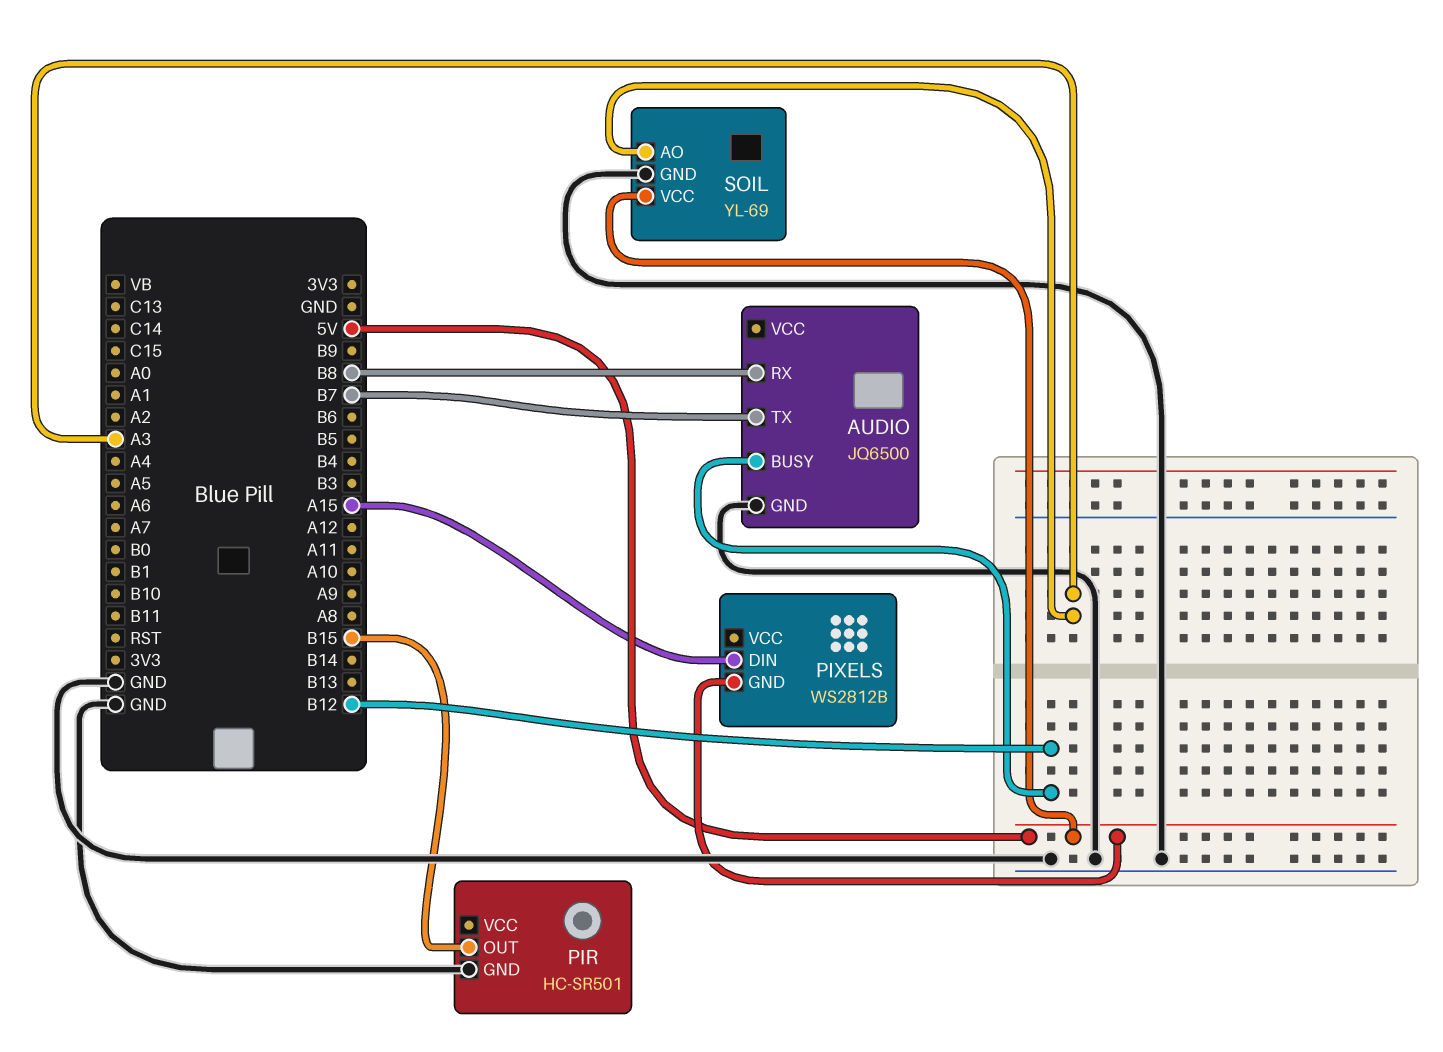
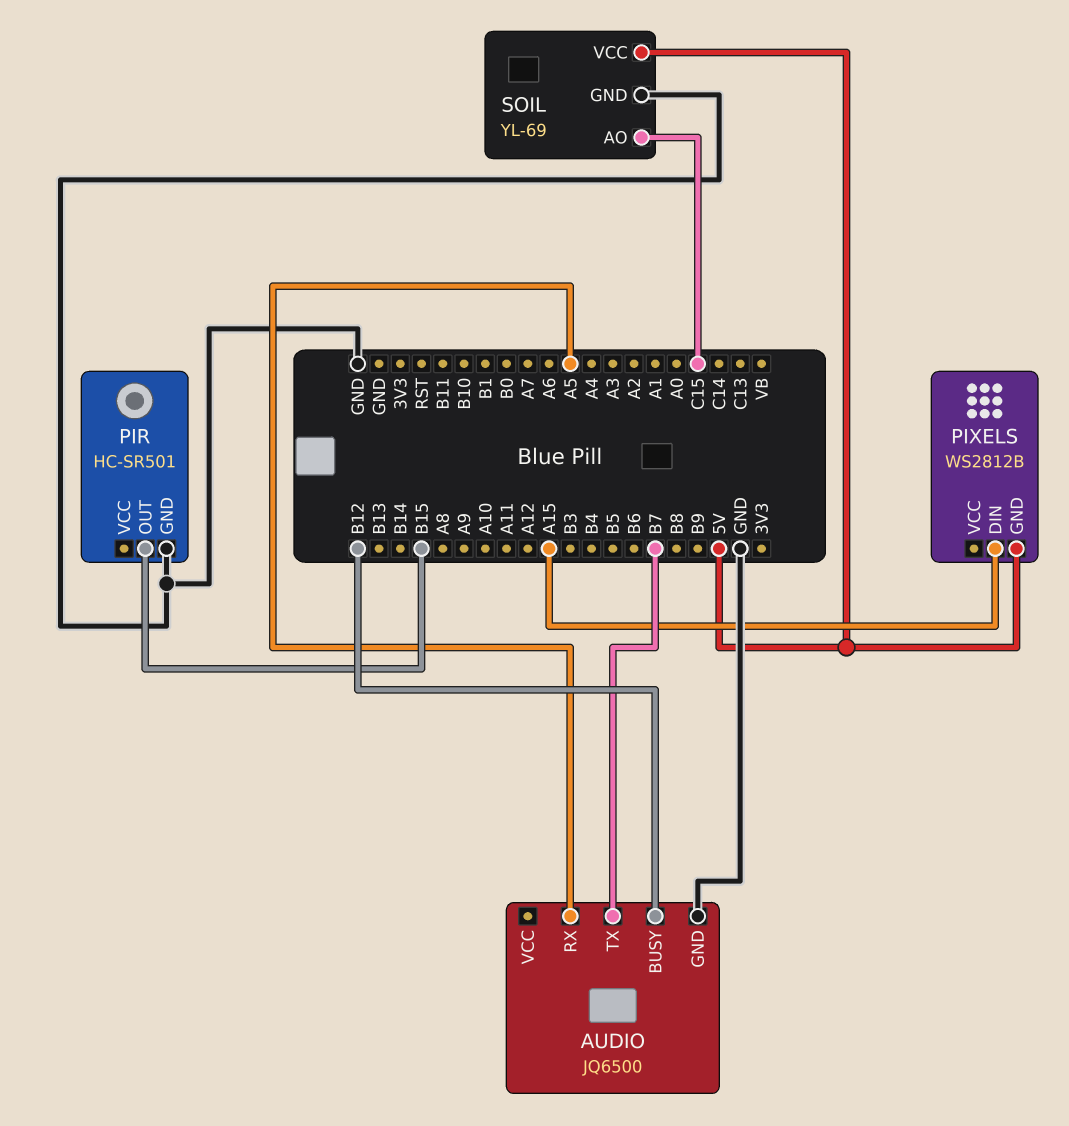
AUDIO pin RX: B8 -> A5
SOIL pin AO: A3 -> C15

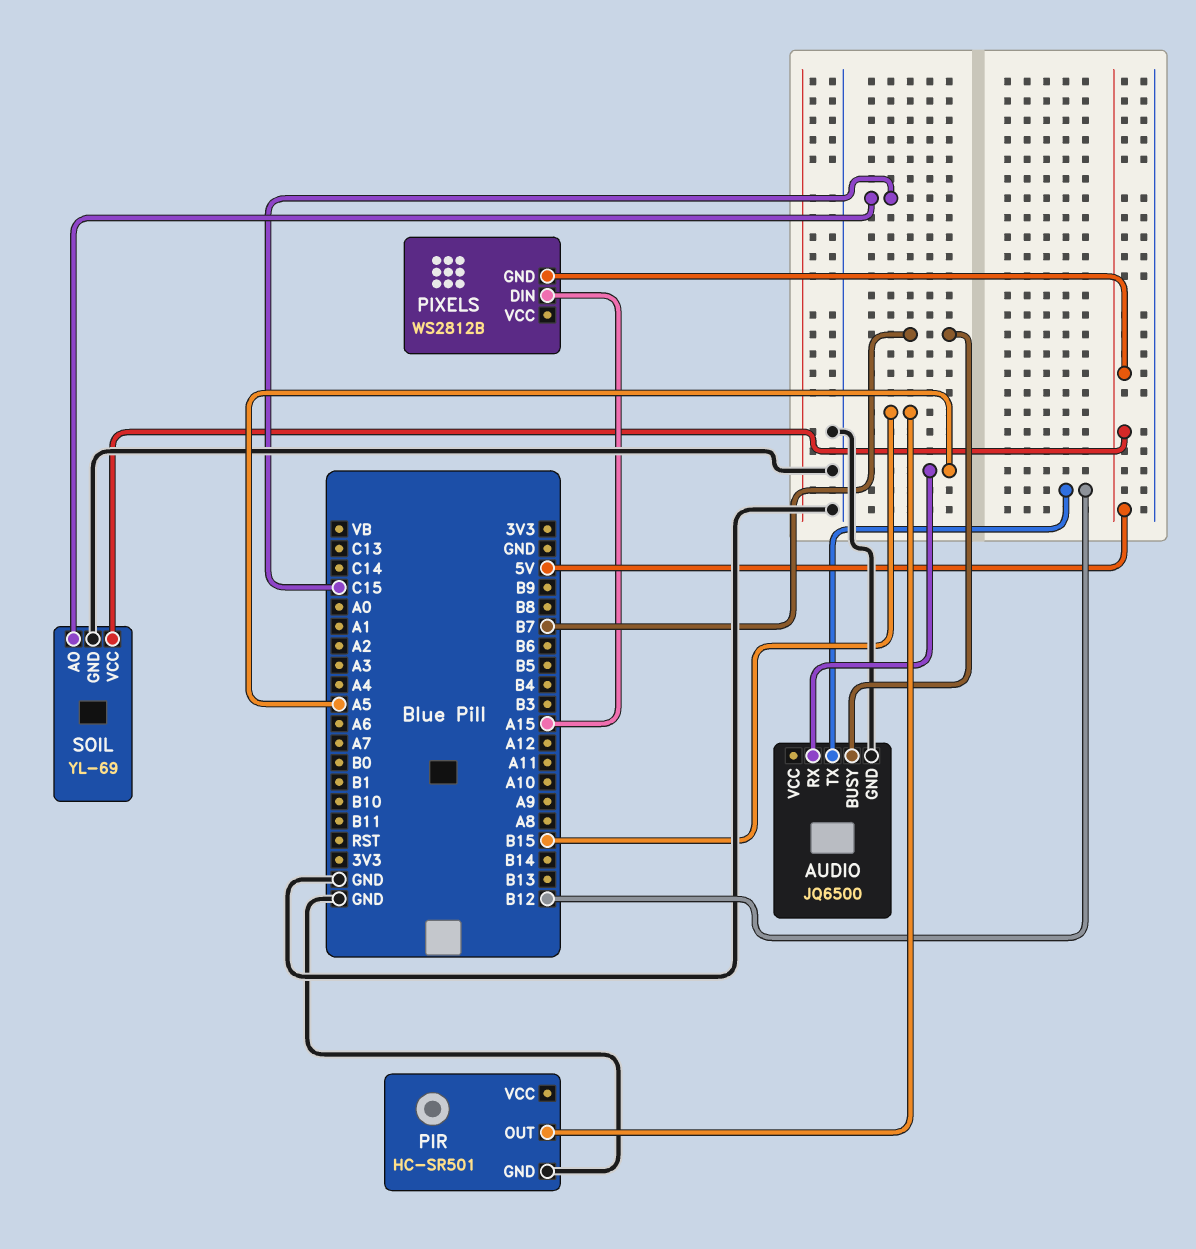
AUDIO pin BUSY: B12 -> B7
AUDIO pin TX: B7 -> B12

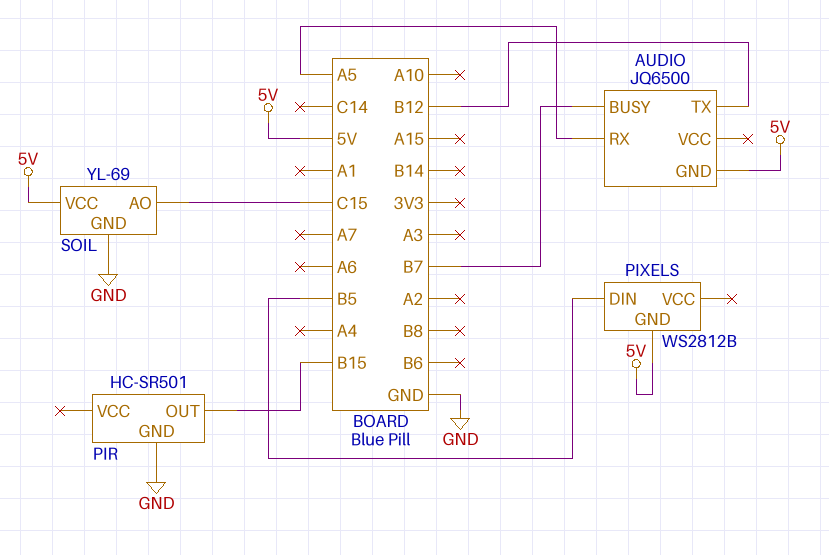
AUDIO pin GND: GND -> 5V
PIXELS pin DIN: A15 -> B5

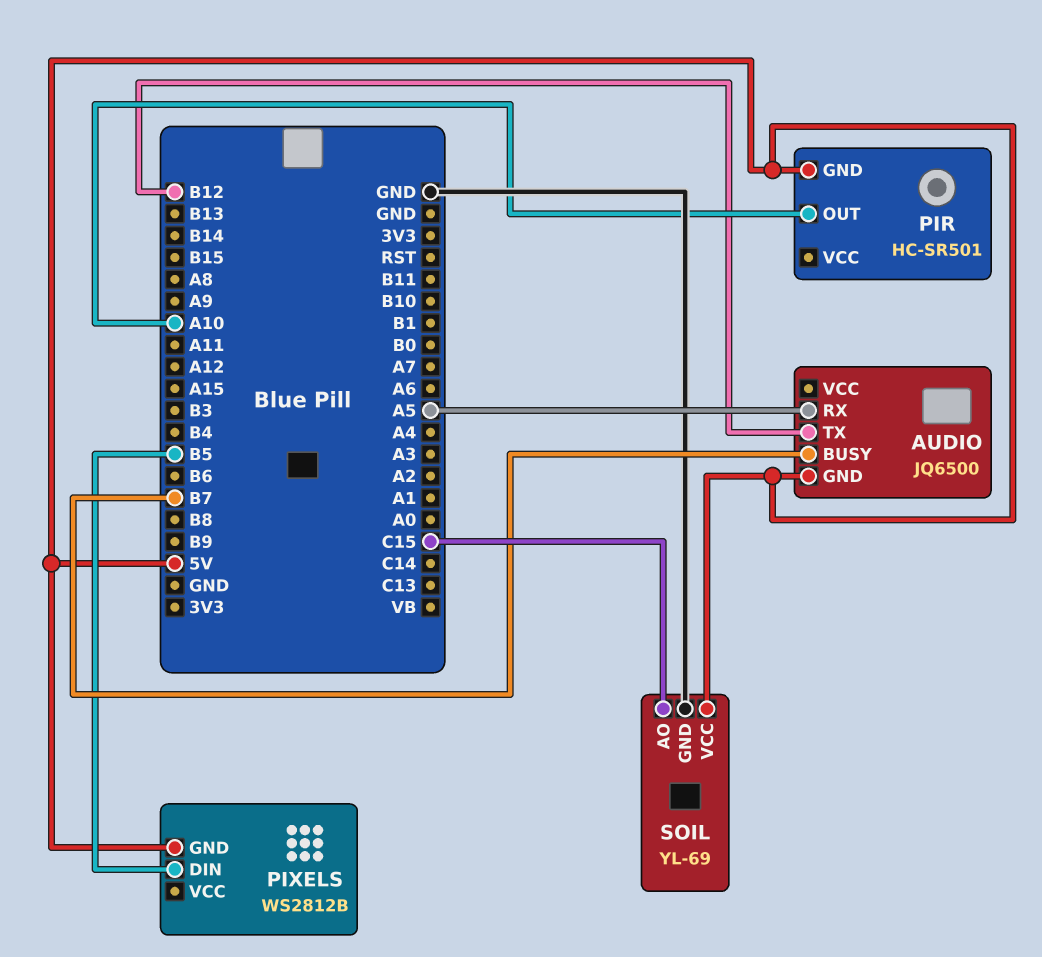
PIR pin GND: GND -> 5V
PIR pin OUT: B15 -> A10

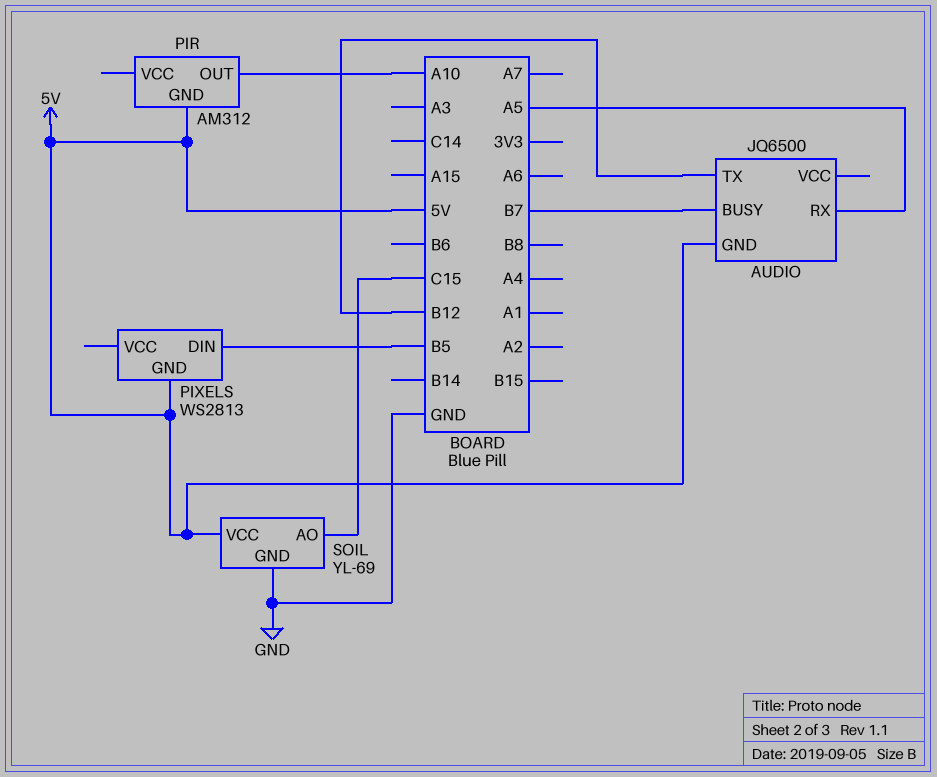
PIR: HC-SR501 -> AM312
PIXELS: WS2812B -> WS2813

